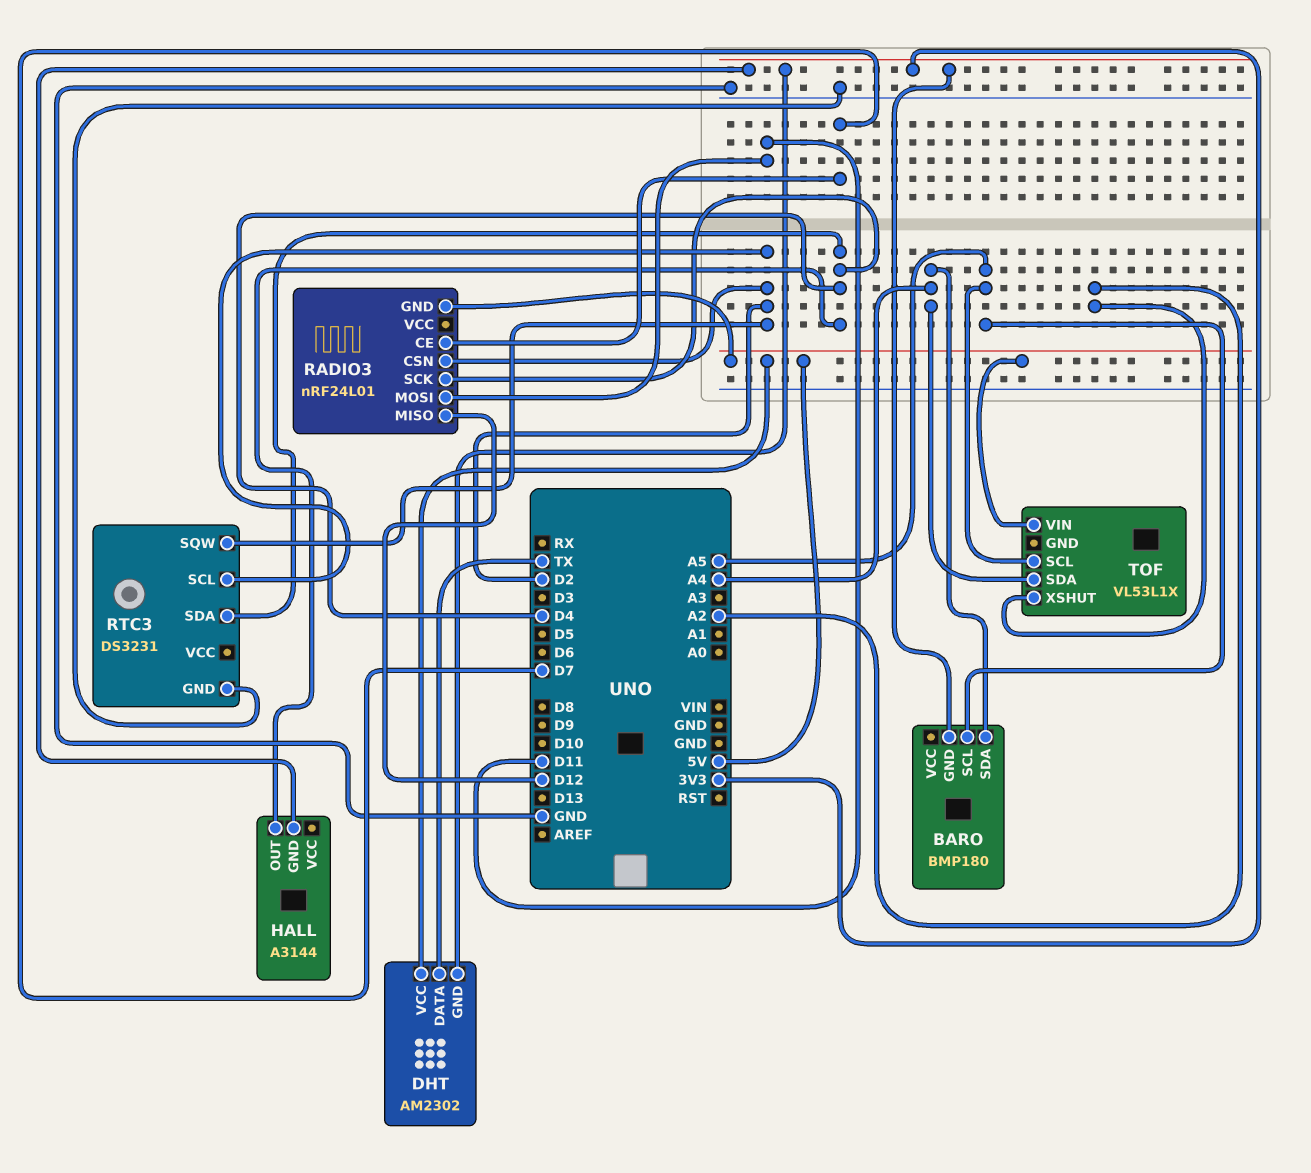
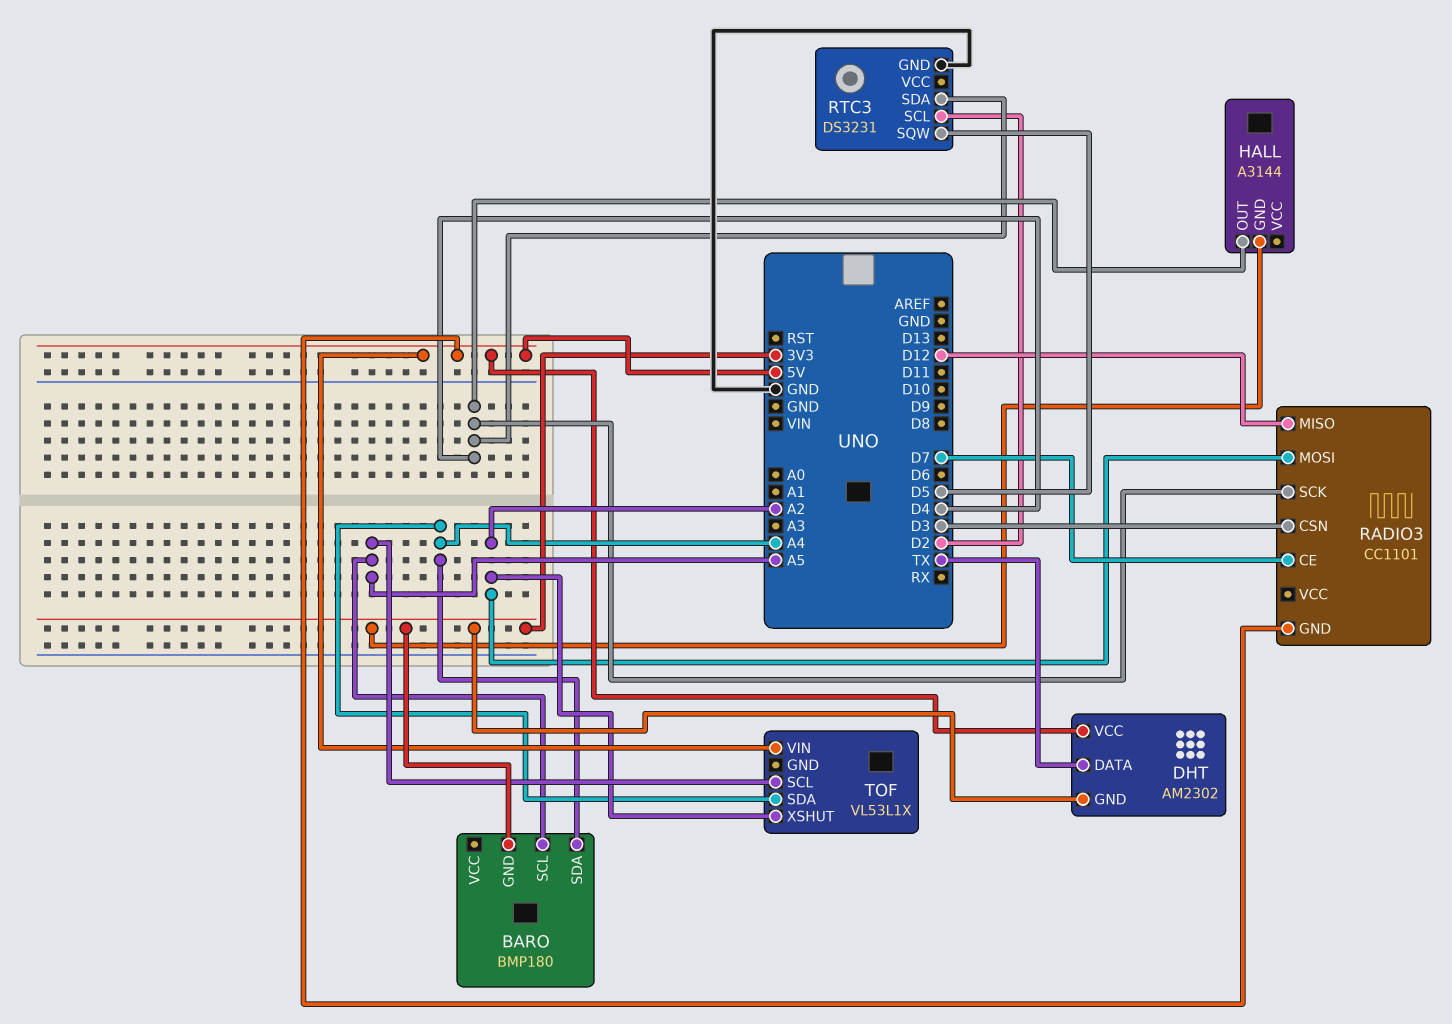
RADIO3: nRF24L01 -> CC1101
RADIO3 pin CSN: D2 -> D3
RADIO3 pin MOSI: D11 -> A2
RTC3 pin SQW: D2 -> D5

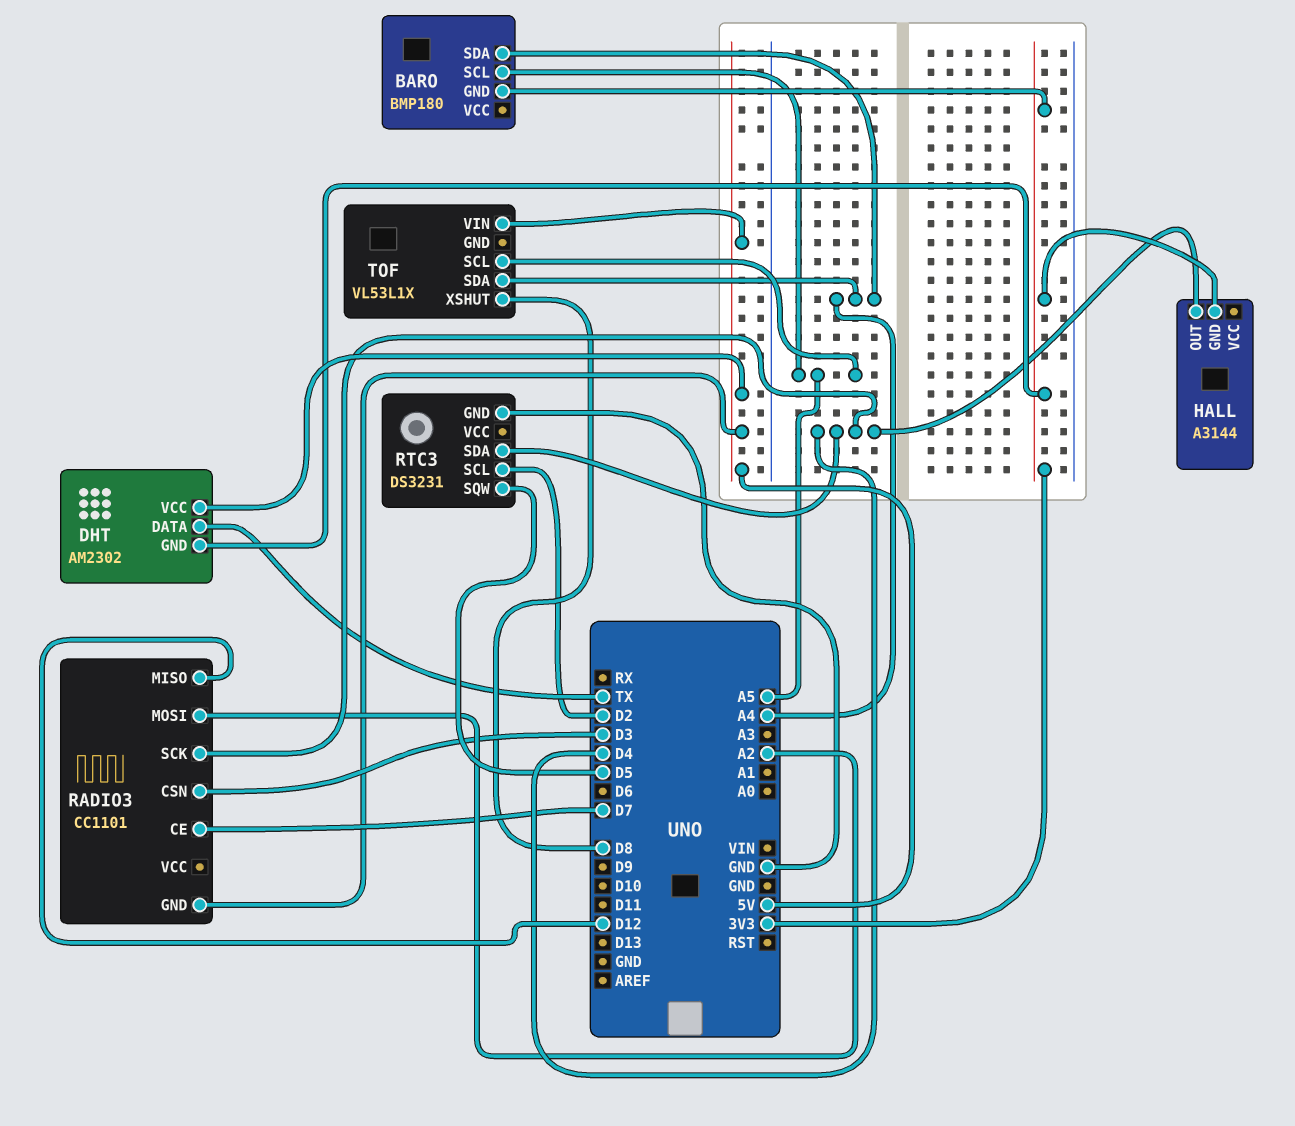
TOF pin XSHUT: A2 -> D8

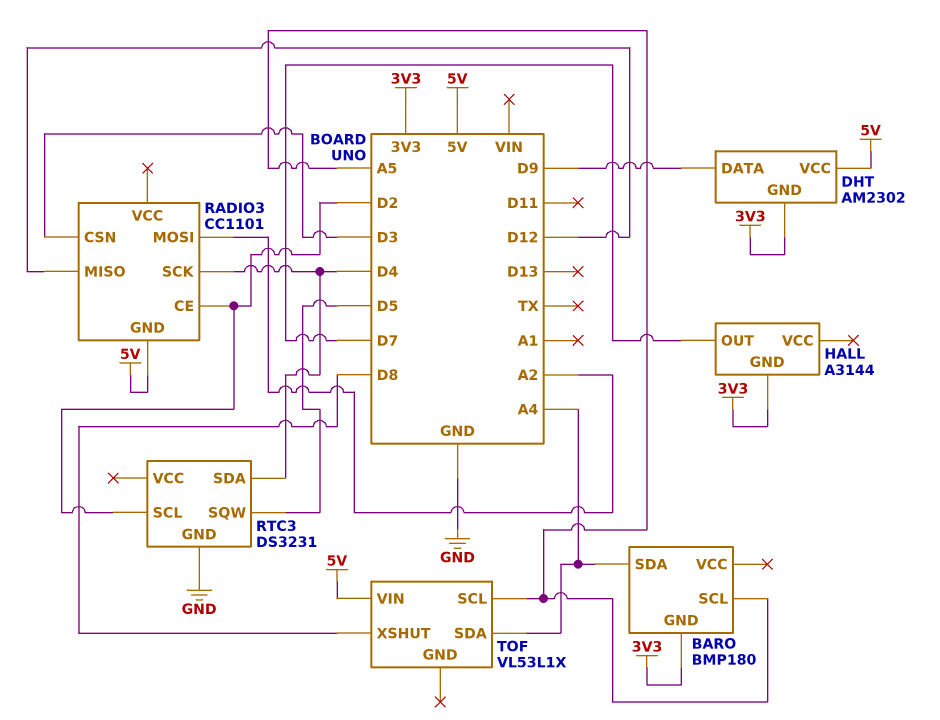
DHT pin DATA: TX -> D9
HALL pin OUT: D4 -> D7
RADIO3 pin CE: D7 -> D2

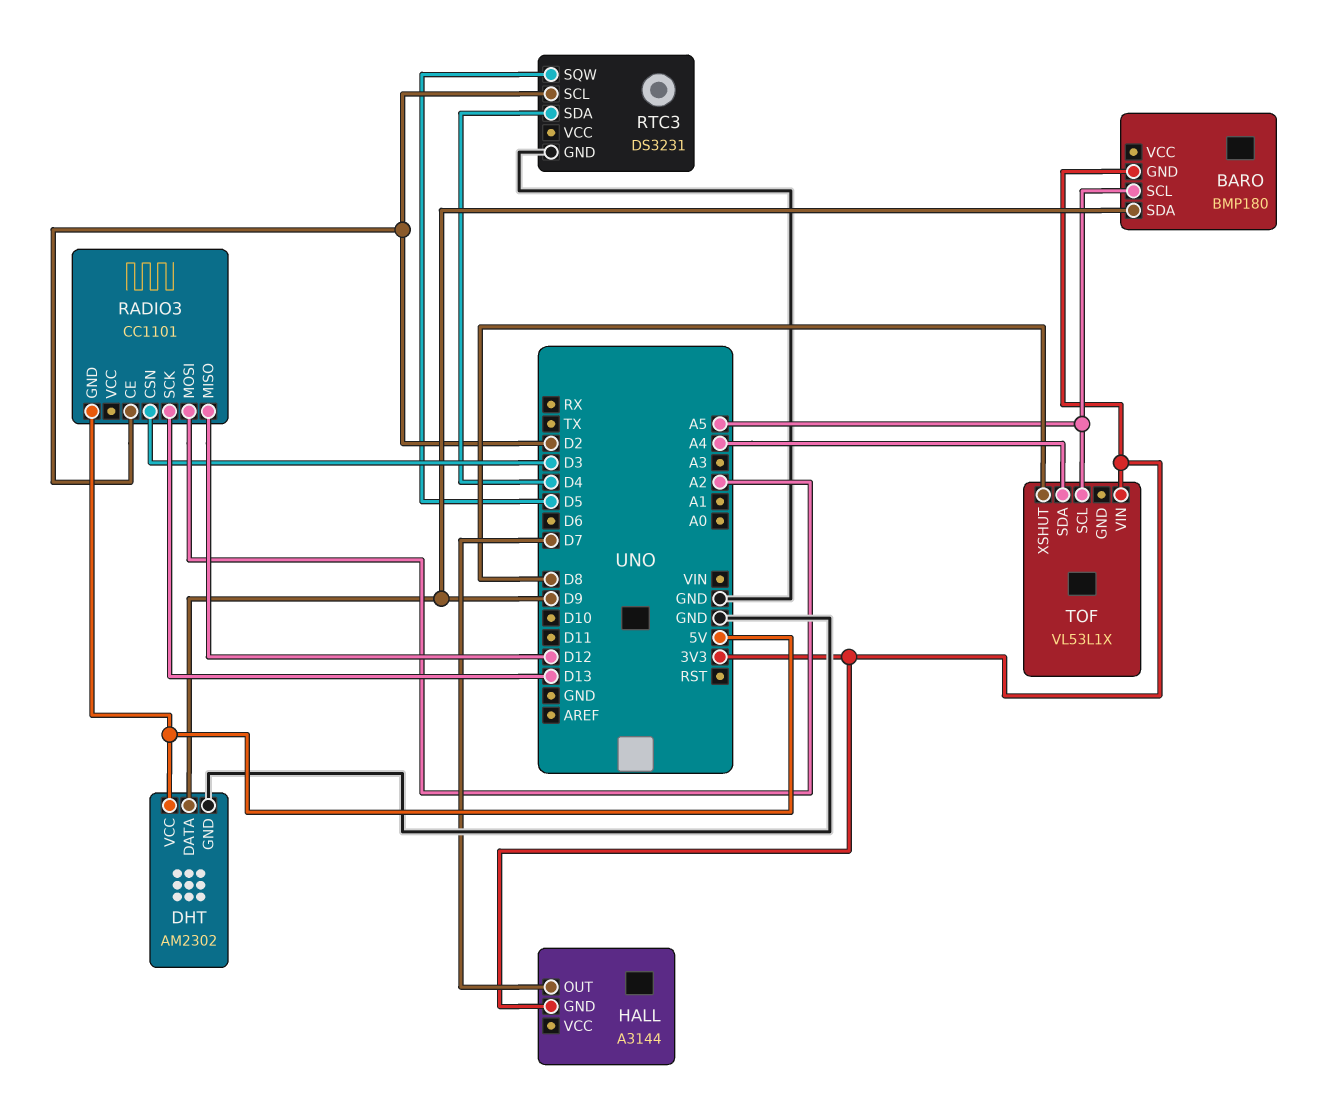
BARO pin SDA: A4 -> D9
DHT pin GND: 3V3 -> GND
RADIO3 pin SCK: D4 -> D13
TOF pin VIN: 5V -> 3V3

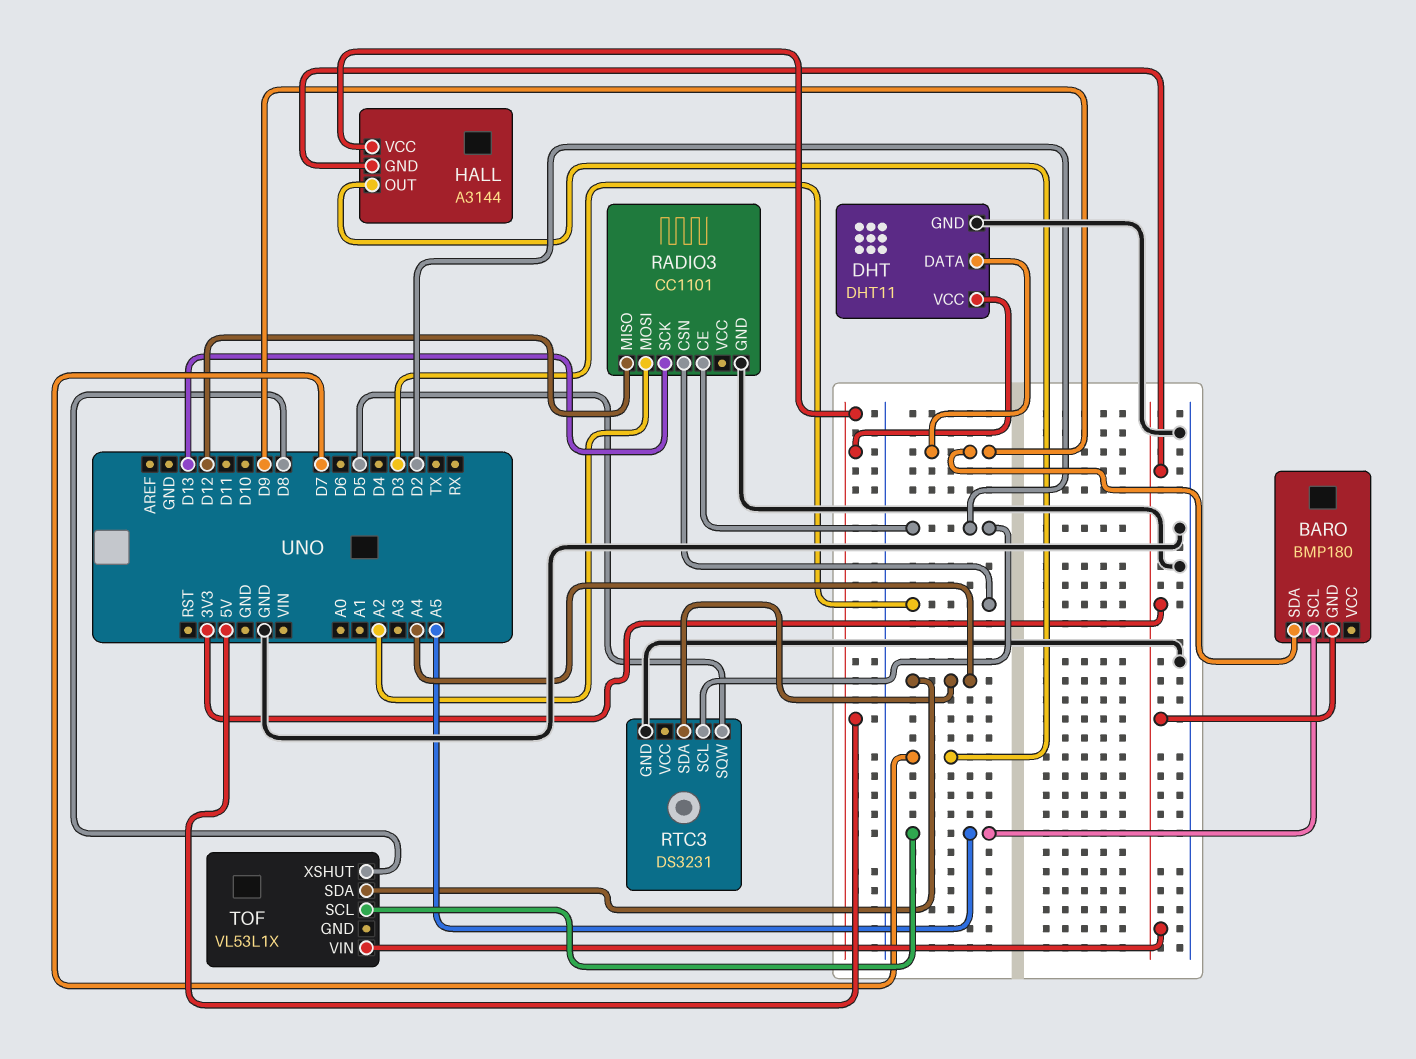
DHT: AM2302 -> DHT11
HALL pin VCC: none -> 5V
RADIO3 pin GND: 5V -> GND
RTC3 pin SDA: D4 -> A4

